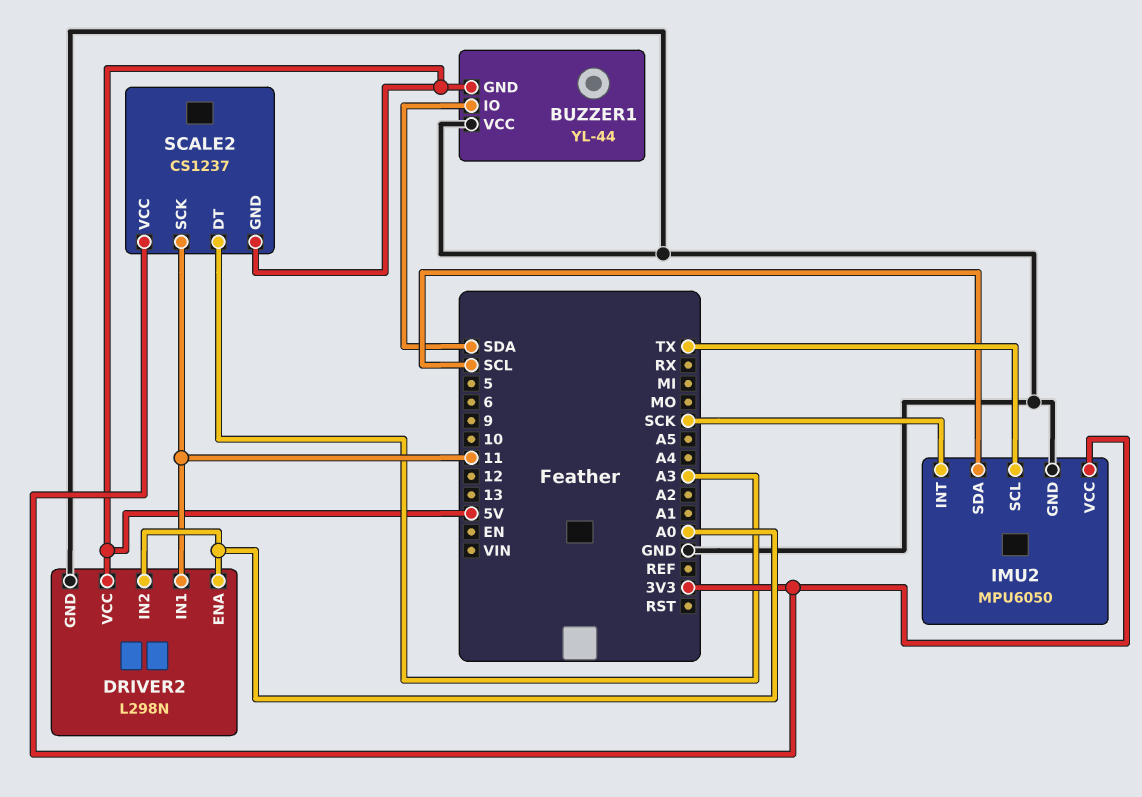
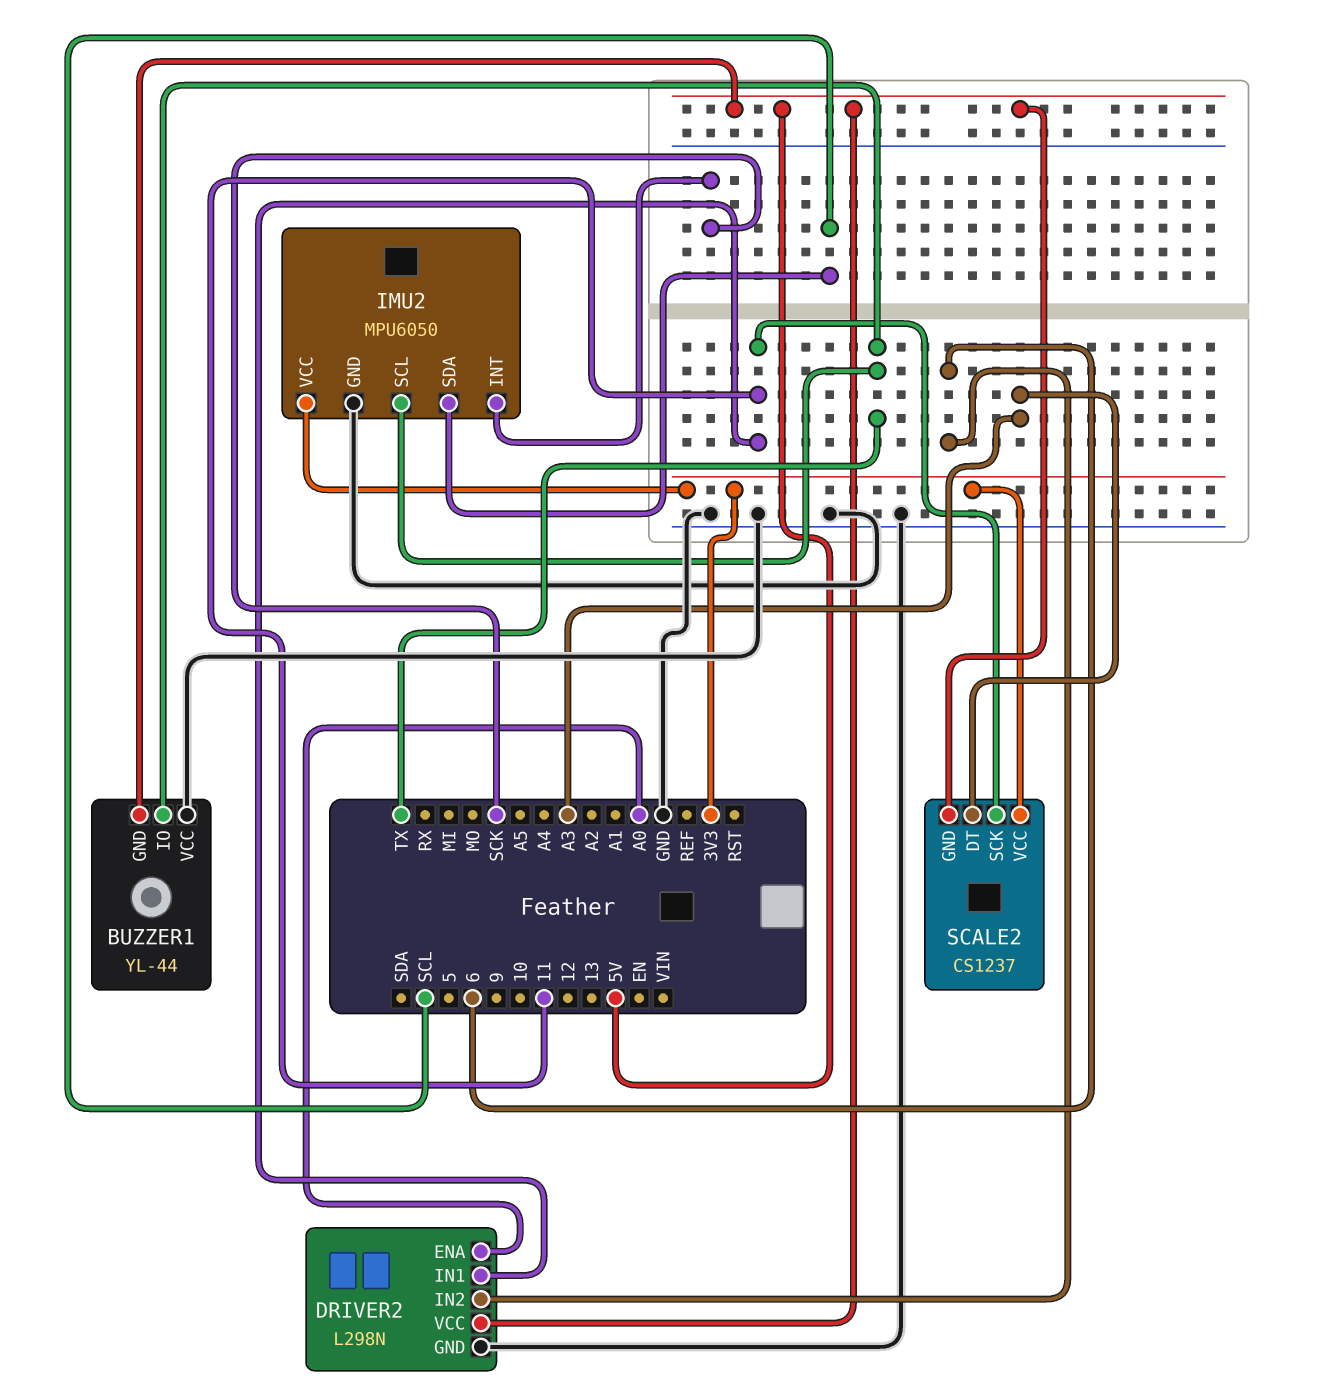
BUZZER1 pin IO: SDA -> TX
DRIVER2 pin IN2: A0 -> 6

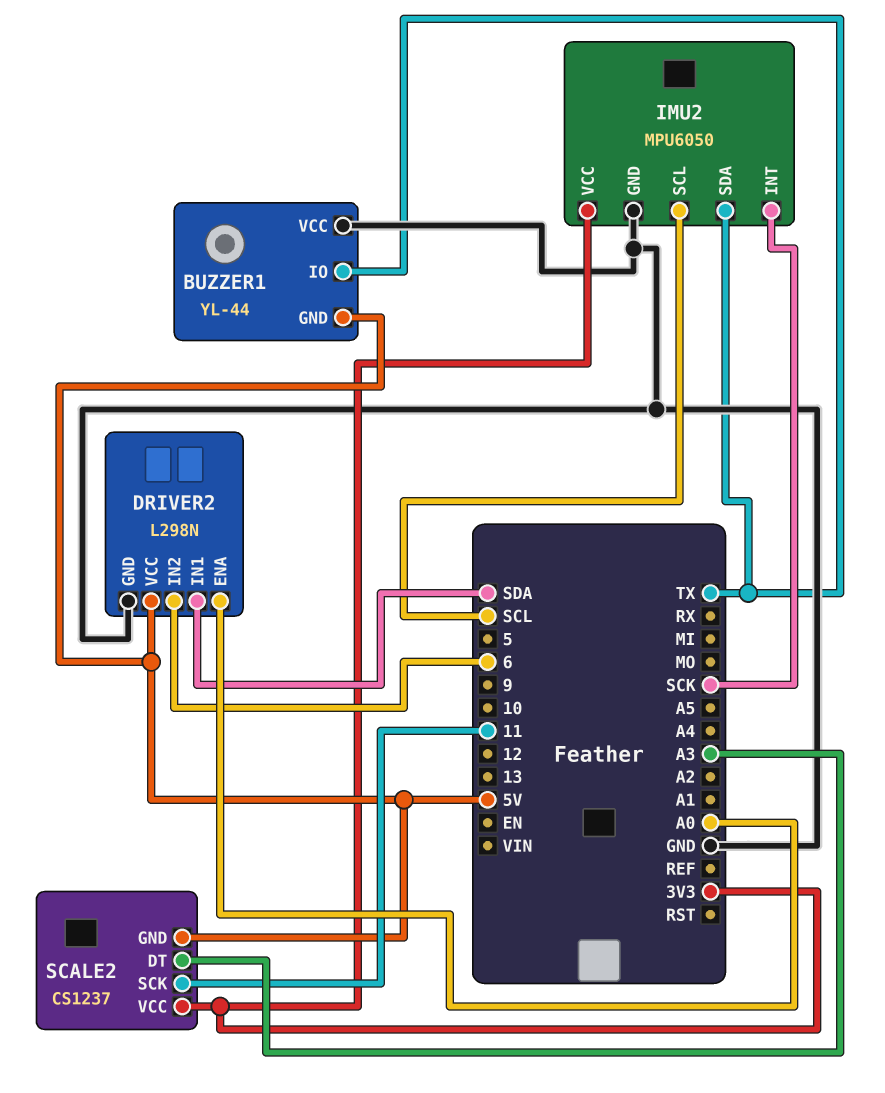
DRIVER2 pin IN1: 11 -> SDA
IMU2 pin SCL: TX -> SCL
IMU2 pin SDA: SCL -> TX

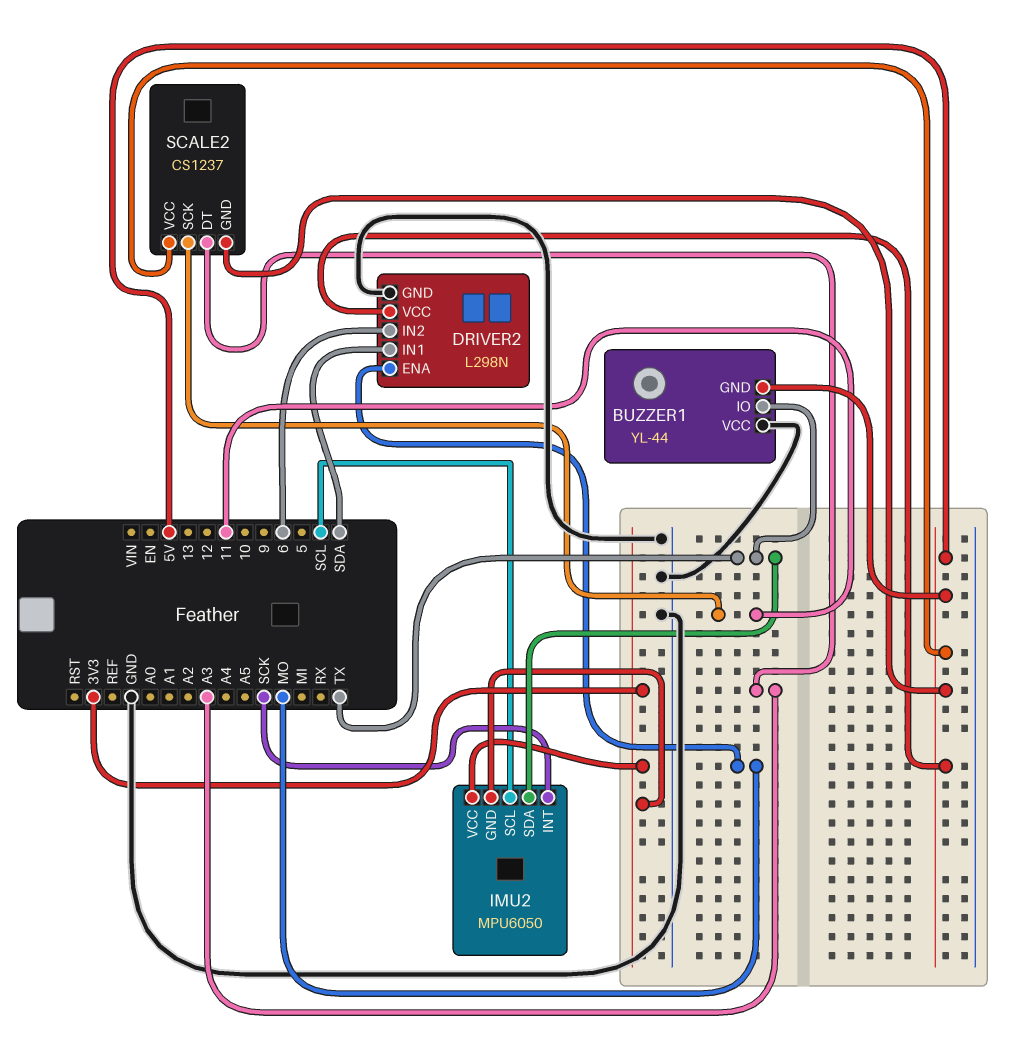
DRIVER2 pin ENA: A0 -> MO
IMU2 pin GND: GND -> 3V3
SCALE2 pin VCC: 3V3 -> 5V

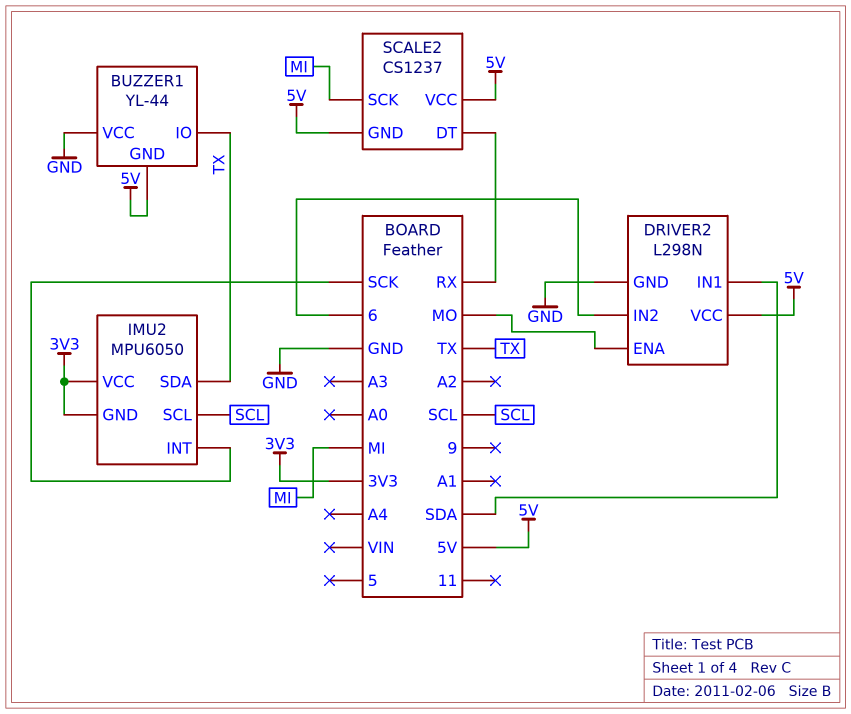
SCALE2 pin DT: A3 -> RX
SCALE2 pin SCK: 11 -> MI

